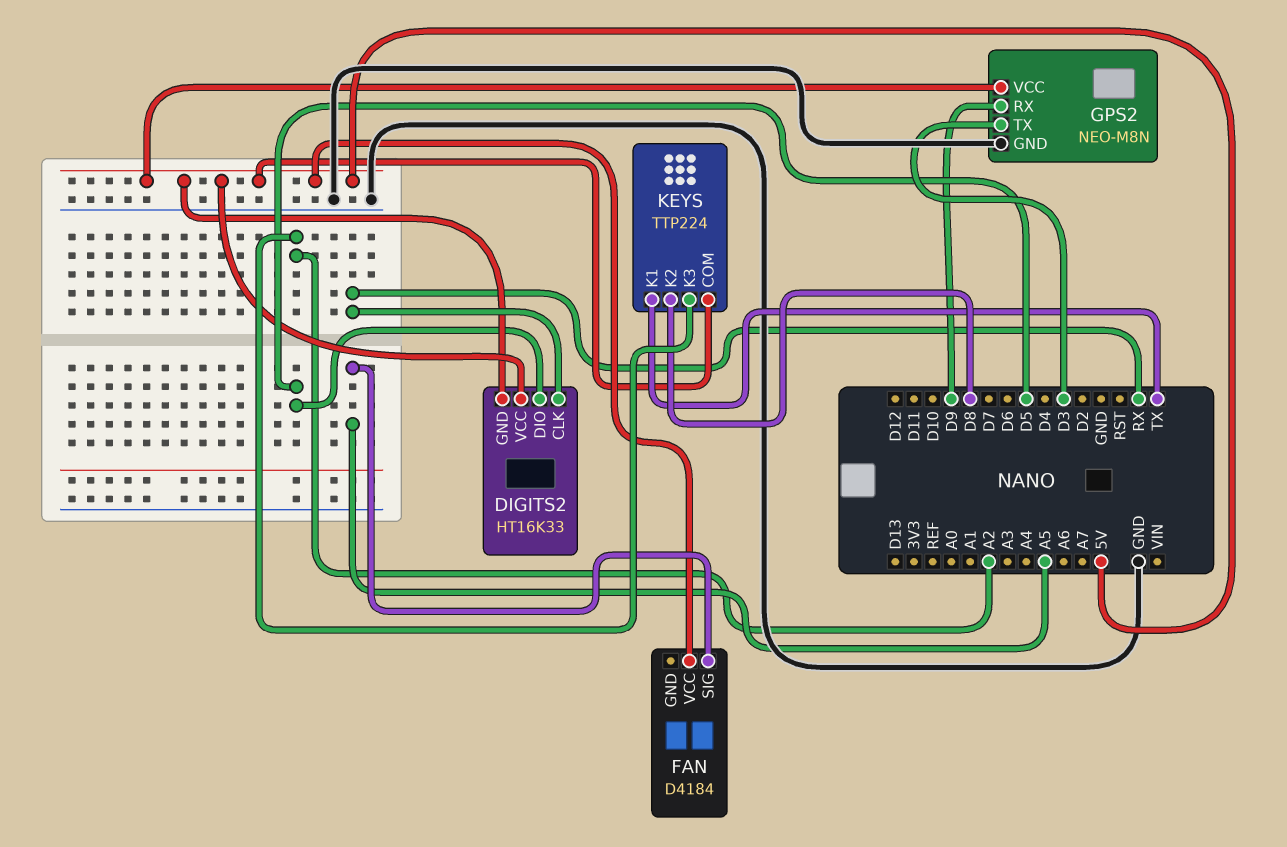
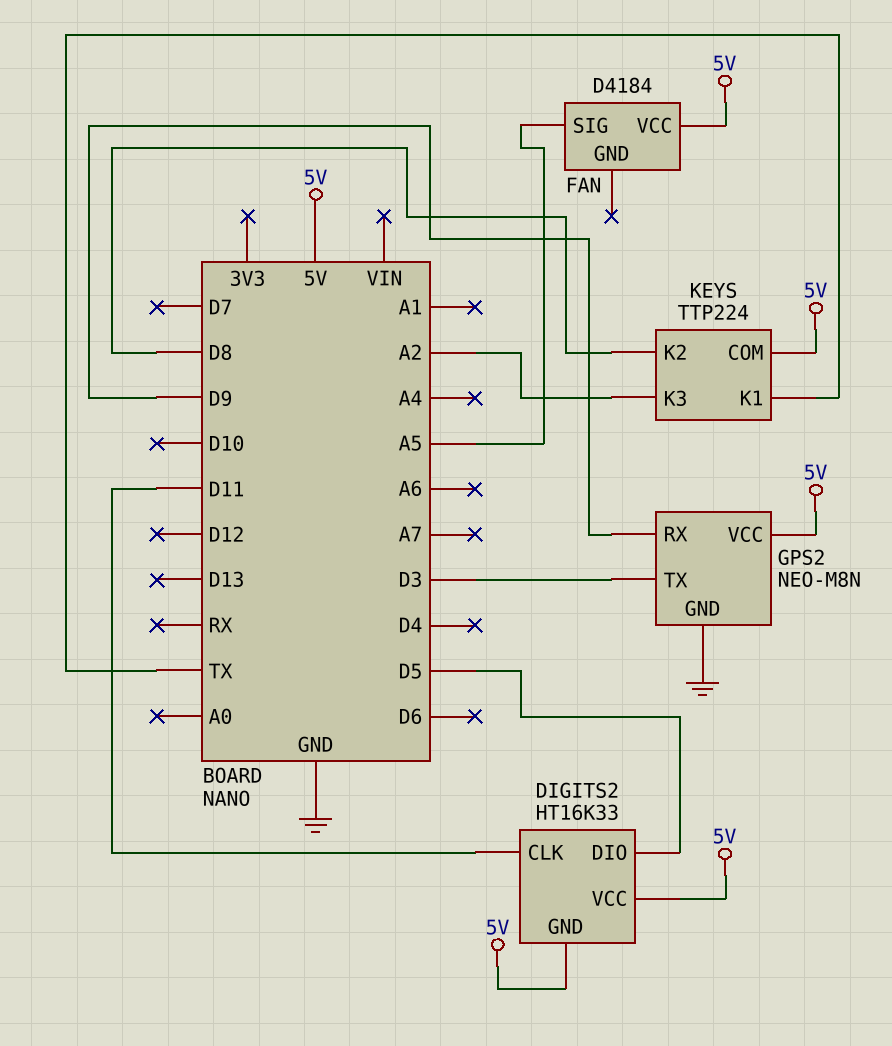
DIGITS2 pin CLK: RX -> D11

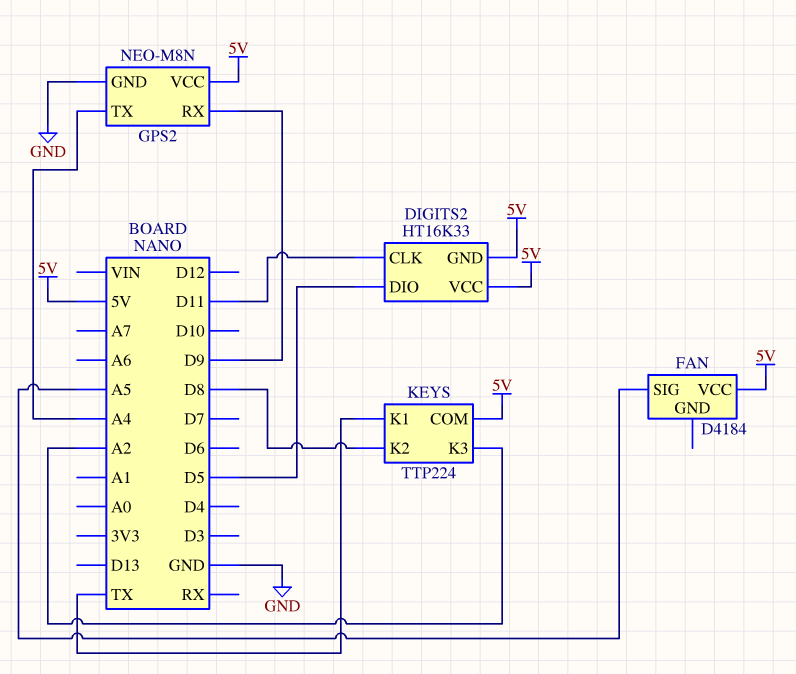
GPS2 pin TX: D3 -> A4

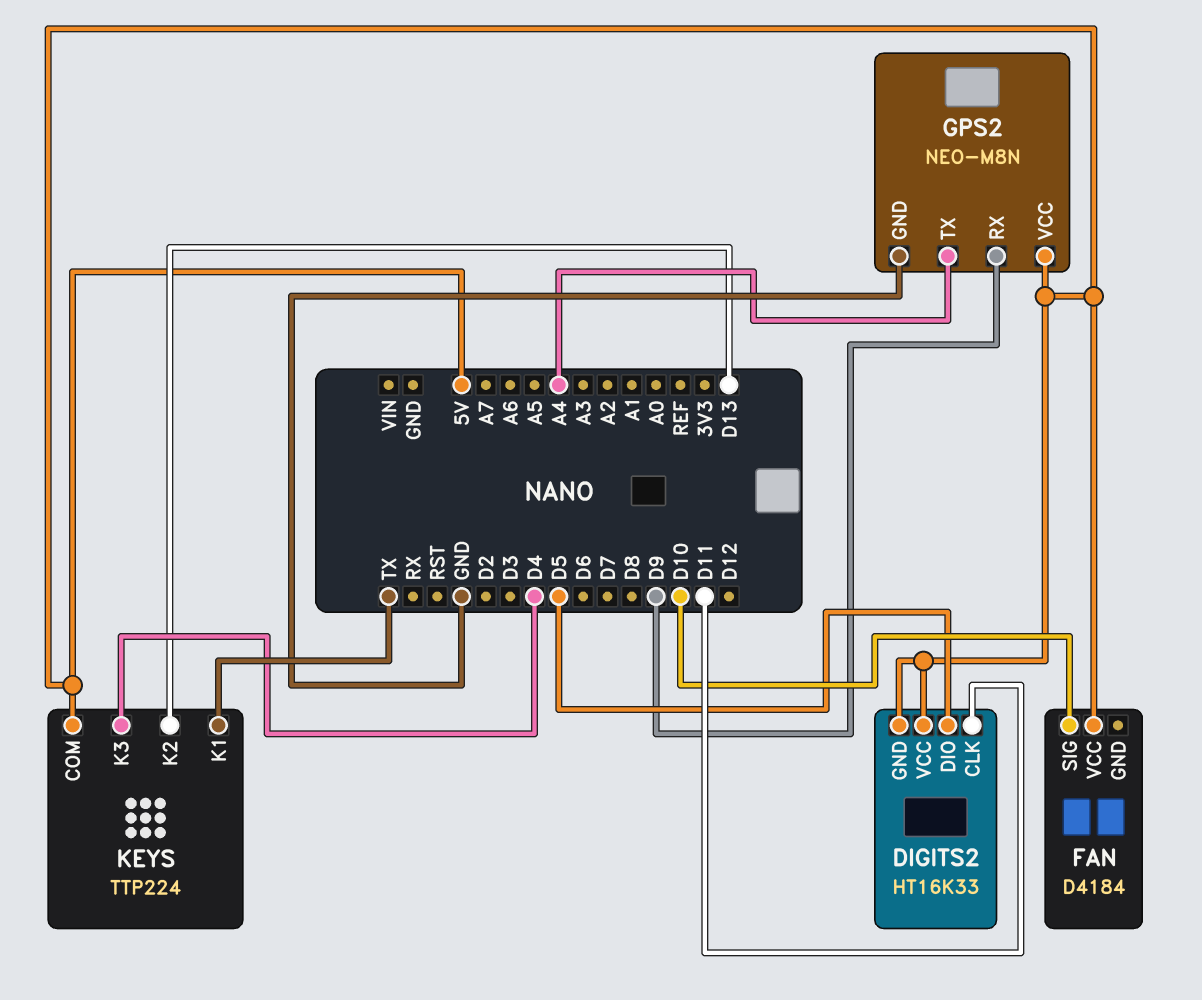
FAN pin SIG: A5 -> D10
KEYS pin K2: D8 -> D13
KEYS pin K3: A2 -> D4

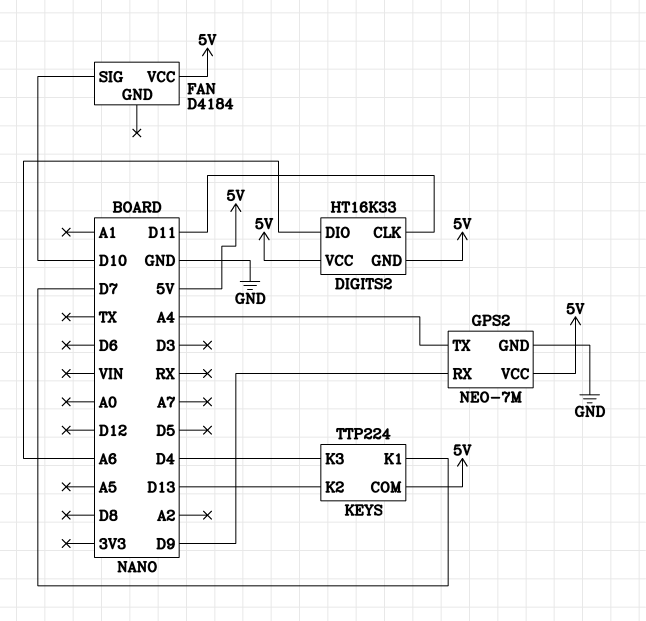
DIGITS2 pin DIO: D5 -> A6
GPS2: NEO-M8N -> NEO-7M
KEYS pin K1: TX -> D7

